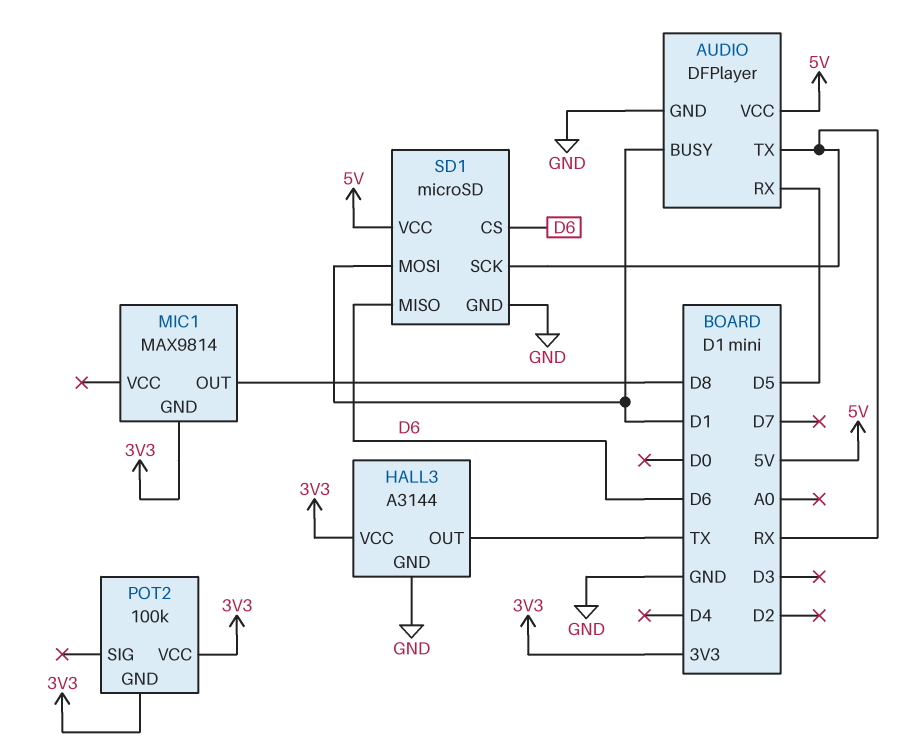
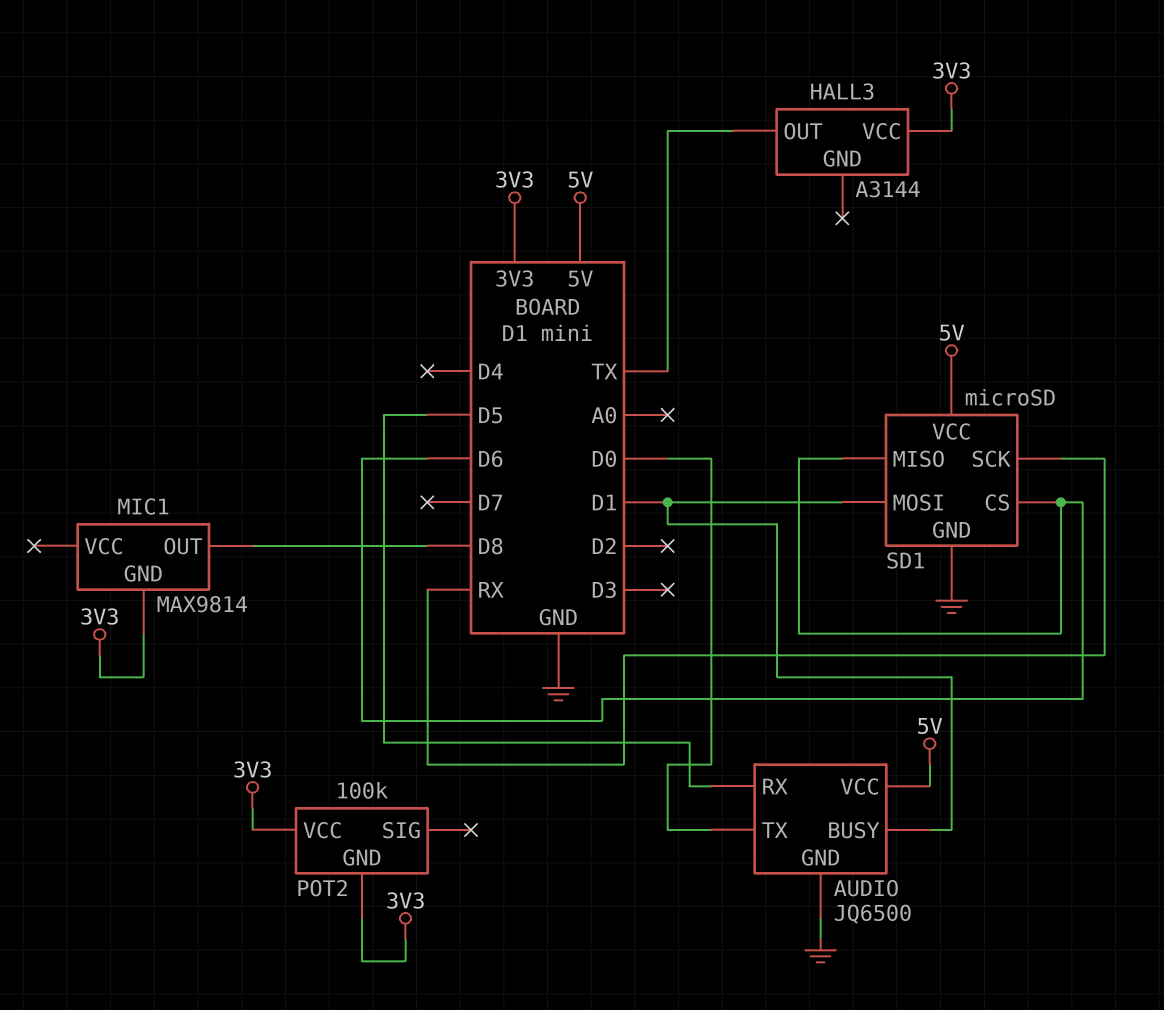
AUDIO: DFPlayer -> JQ6500
AUDIO pin TX: RX -> D0
HALL3 pin GND: GND -> none

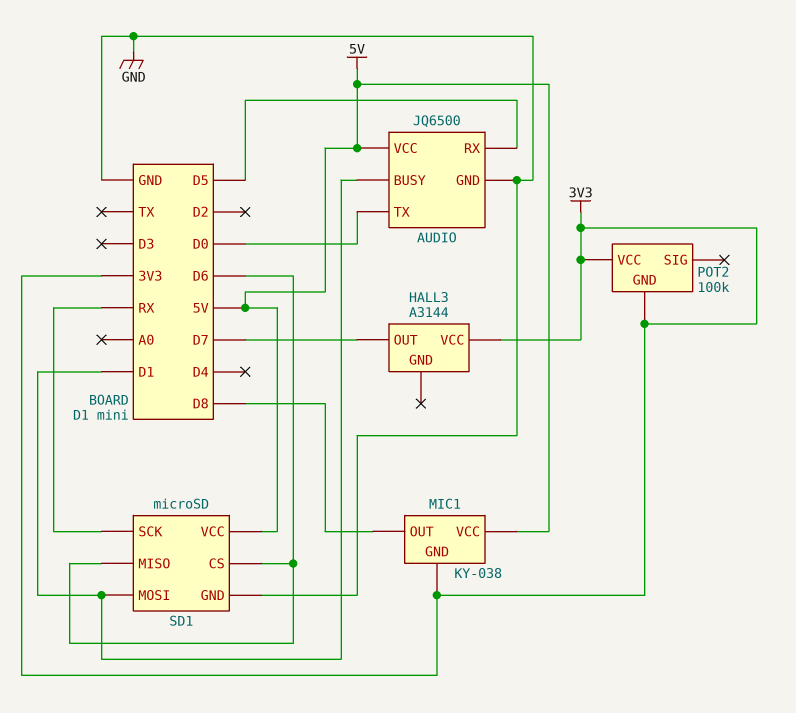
HALL3 pin OUT: TX -> D7
MIC1: MAX9814 -> KY-038
MIC1 pin VCC: none -> 5V

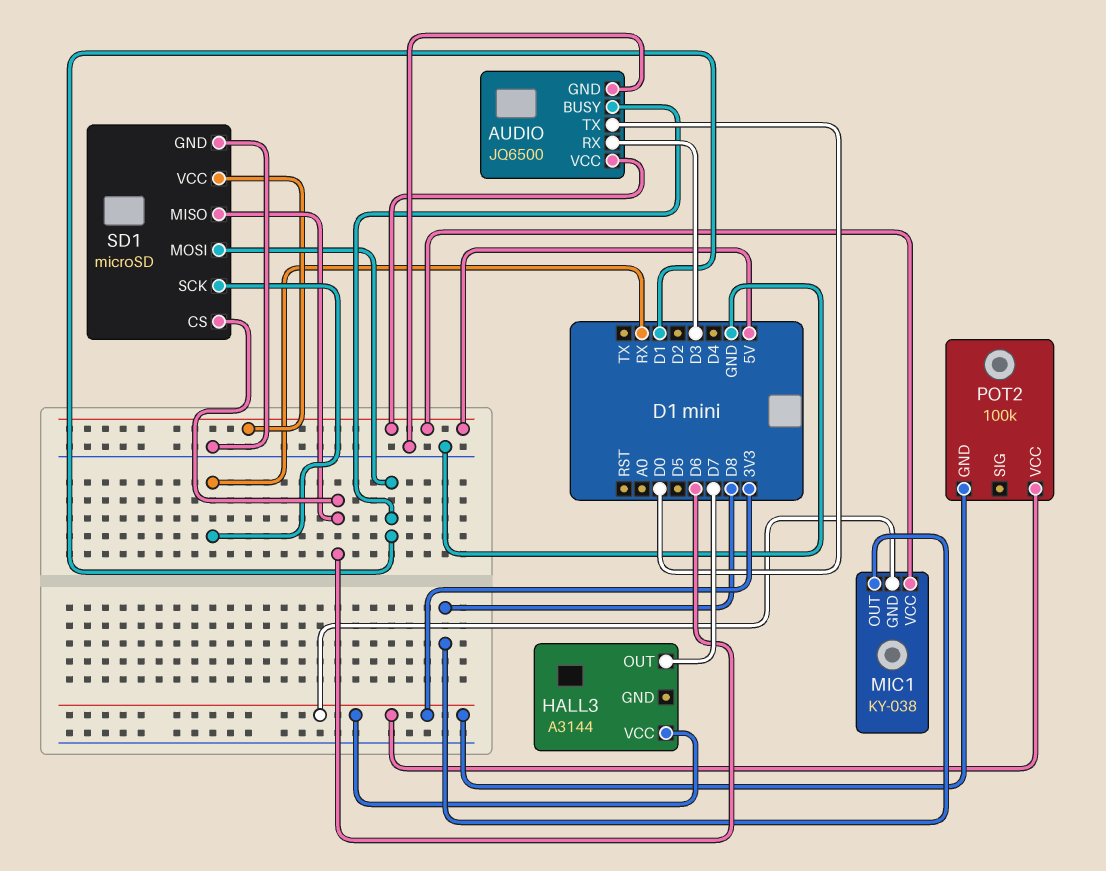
AUDIO pin RX: D5 -> D3

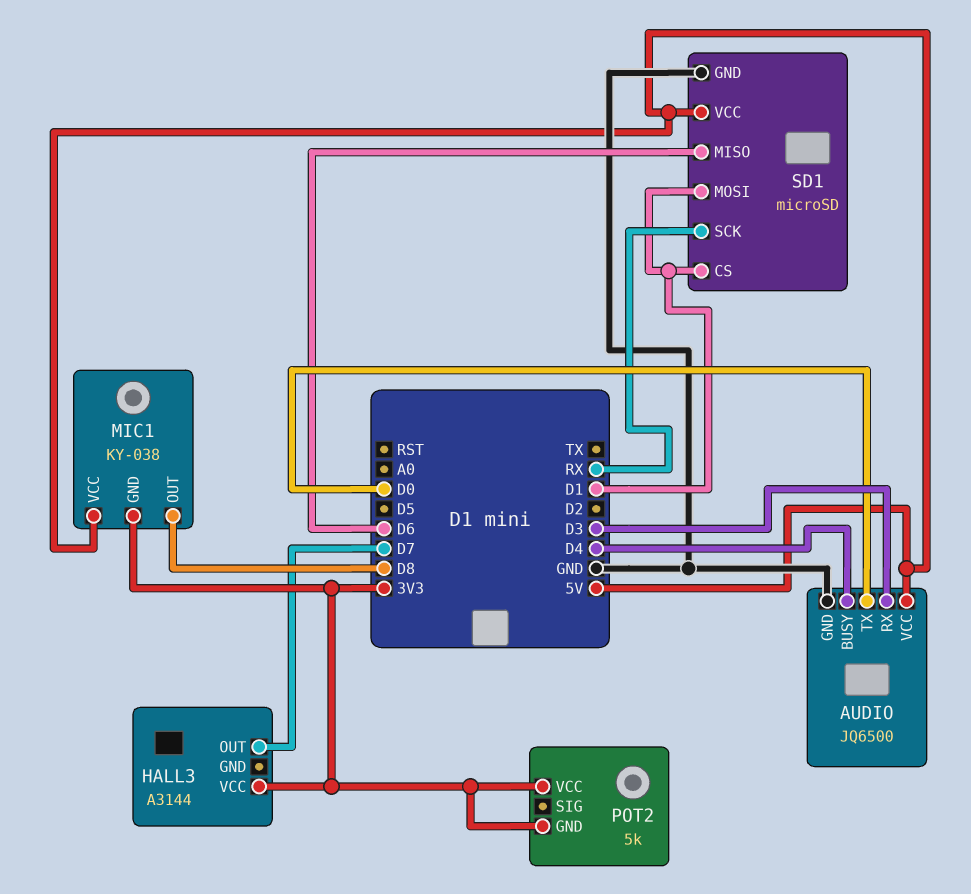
AUDIO pin BUSY: D1 -> D4
POT2: 100k -> 5k
SD1 pin CS: D6 -> D1

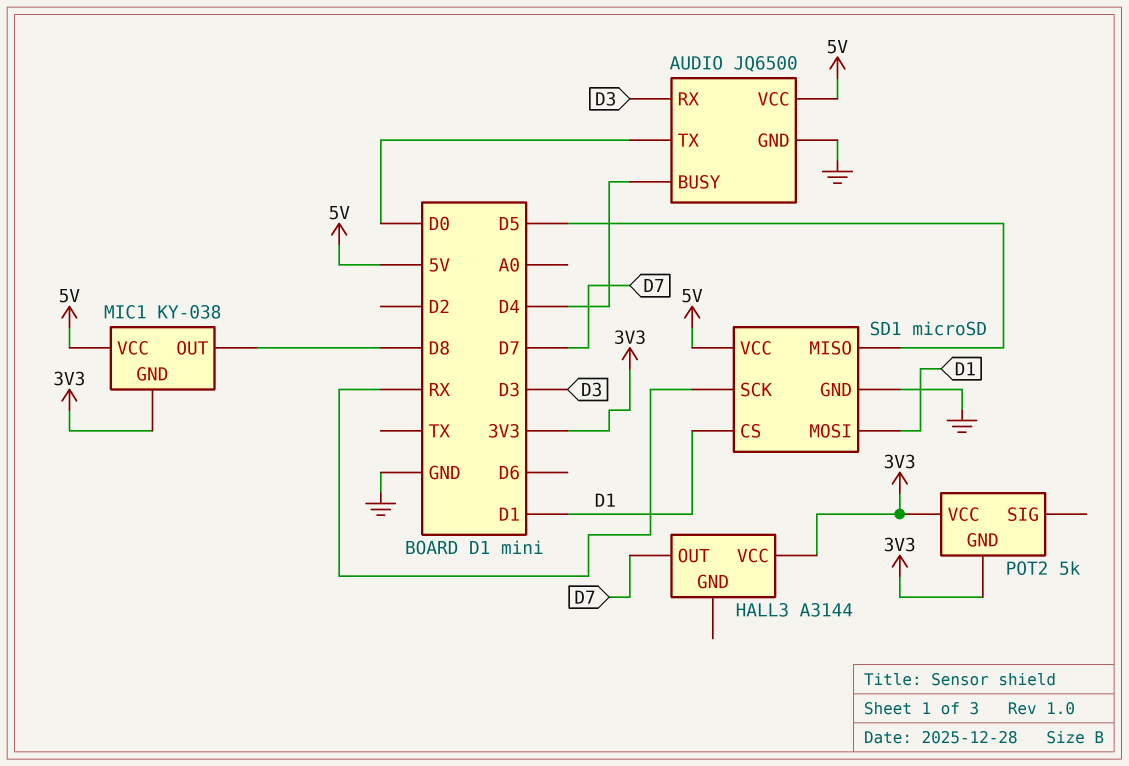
SD1 pin MISO: D6 -> D5

